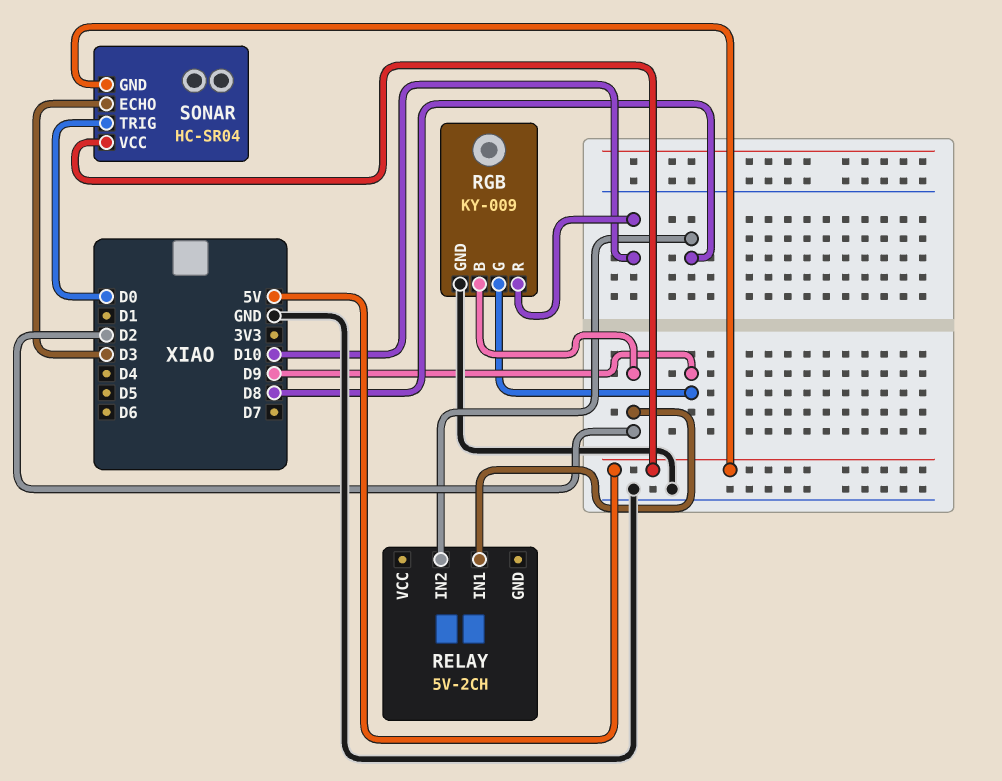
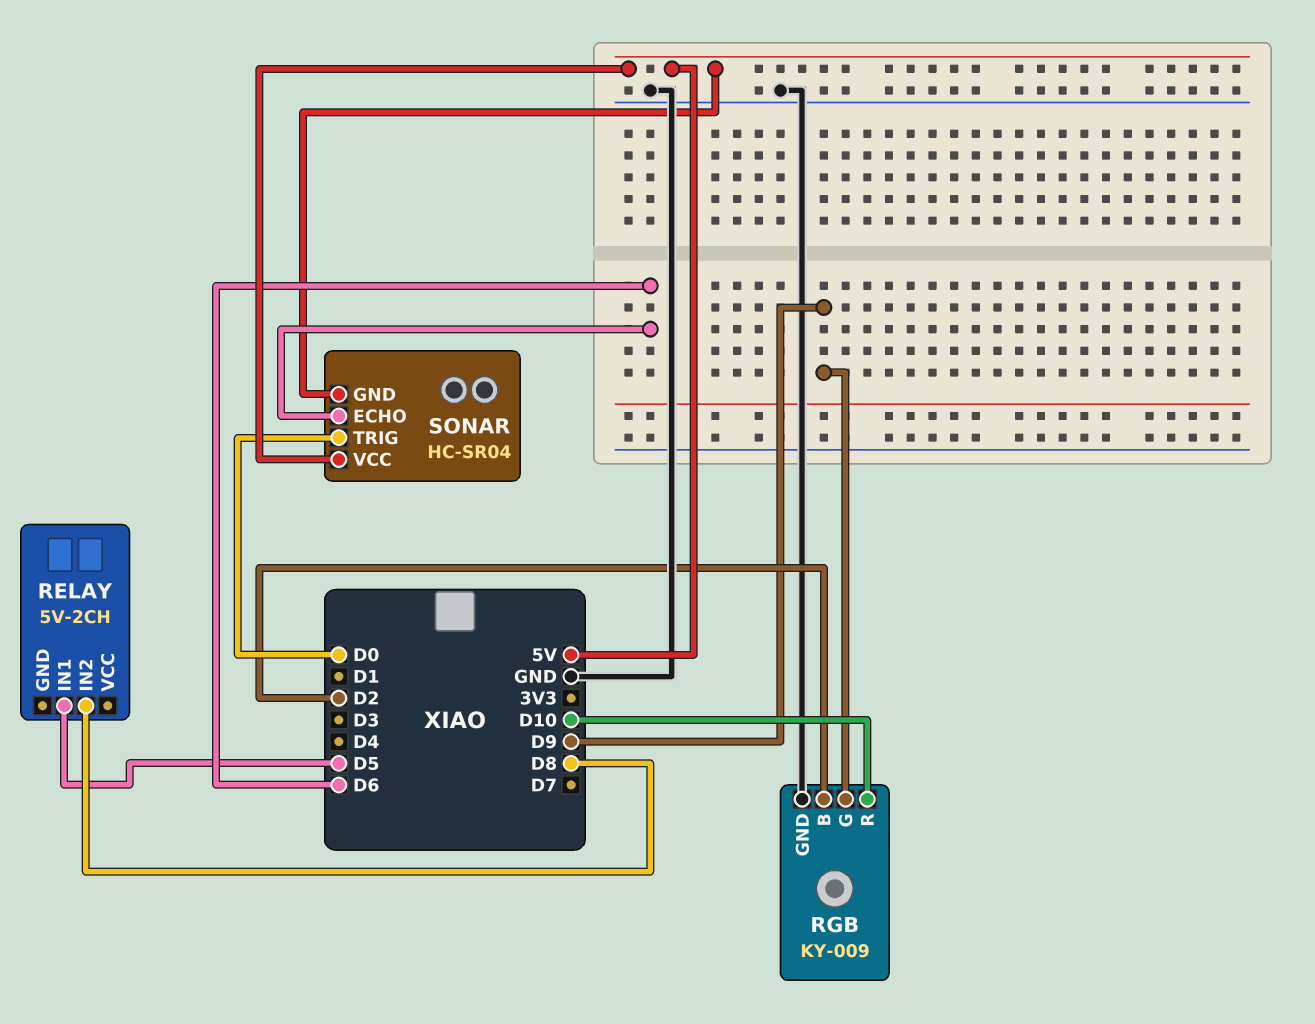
RELAY pin IN1: D2 -> D5
SONAR pin ECHO: D3 -> D6

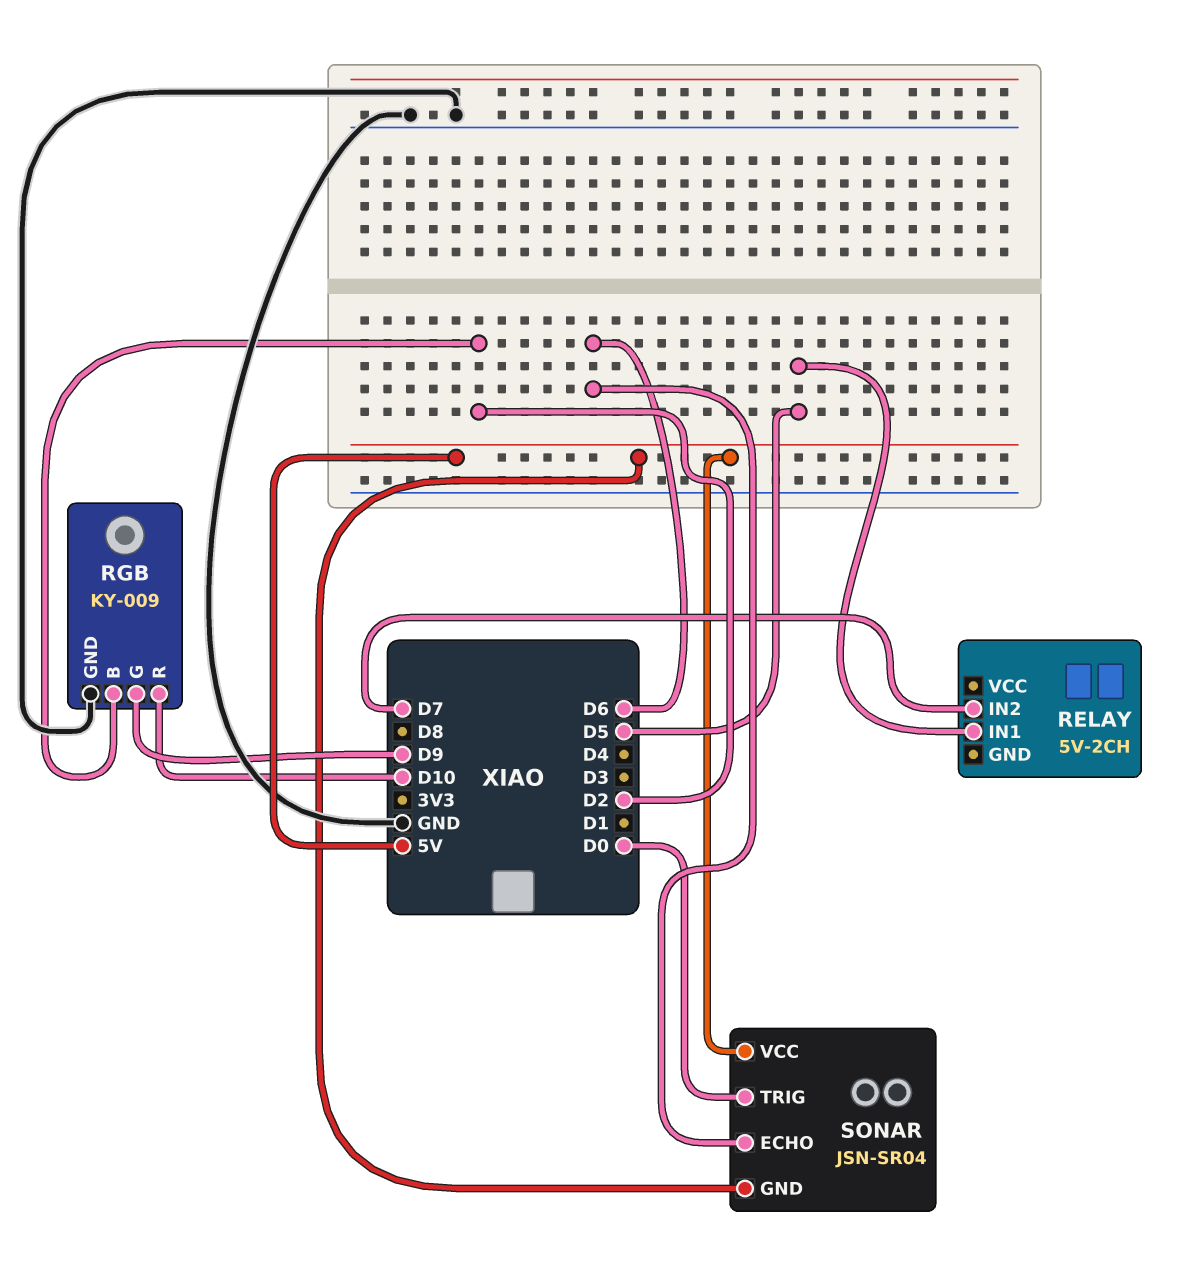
RELAY pin IN2: D8 -> D7
SONAR: HC-SR04 -> JSN-SR04

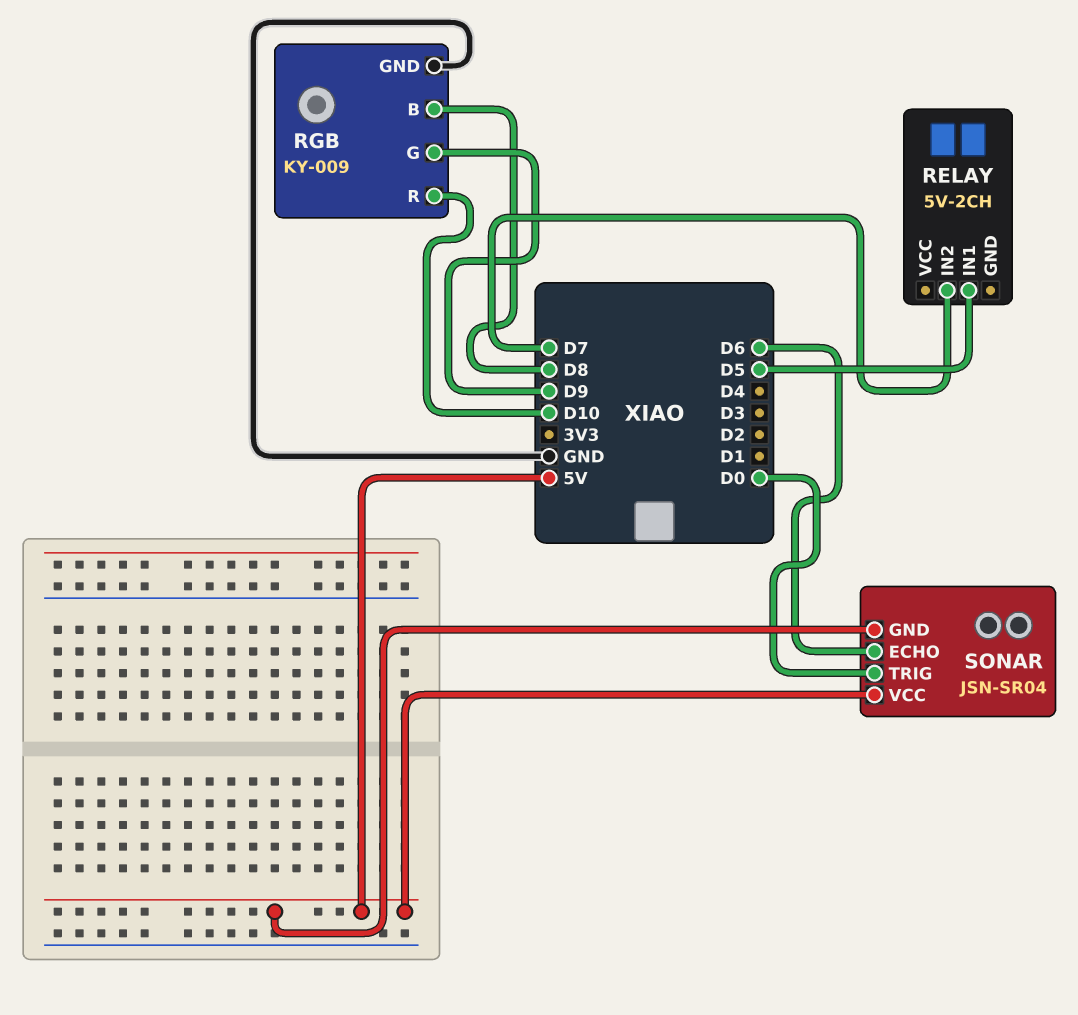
RGB pin B: D2 -> D8

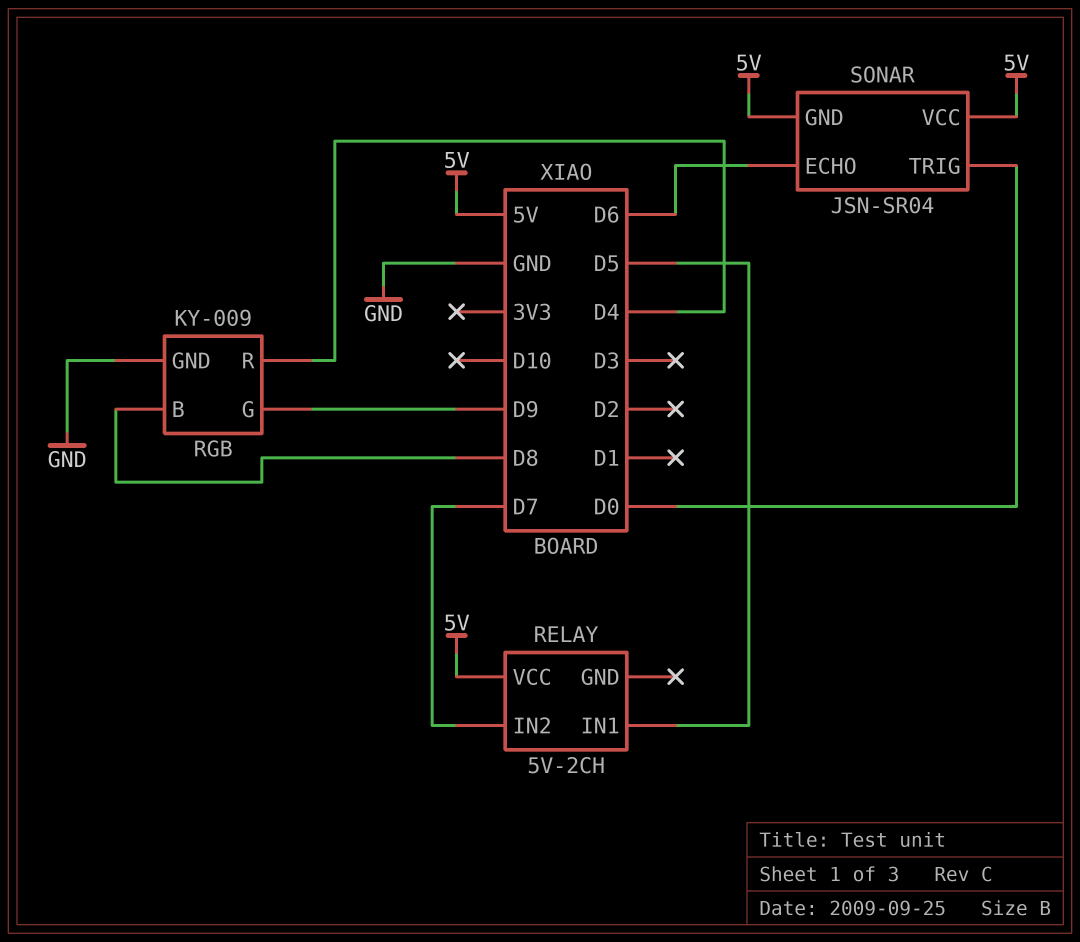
RELAY pin VCC: none -> 5V
RGB pin R: D10 -> D4

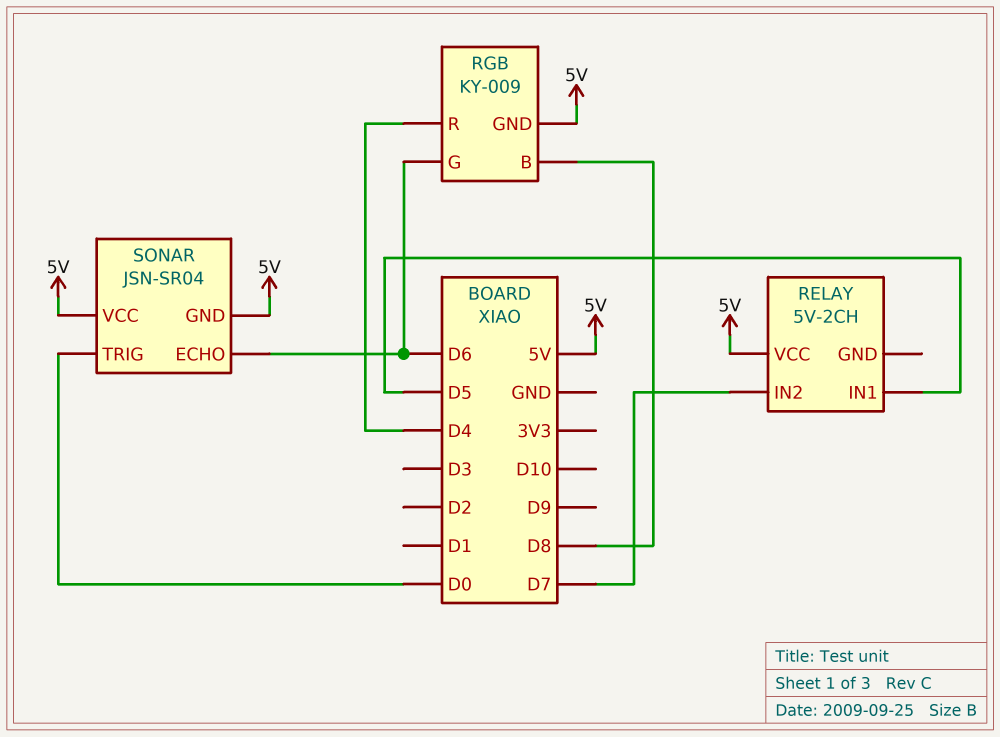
RGB pin G: D9 -> D6
RGB pin GND: GND -> 5V

